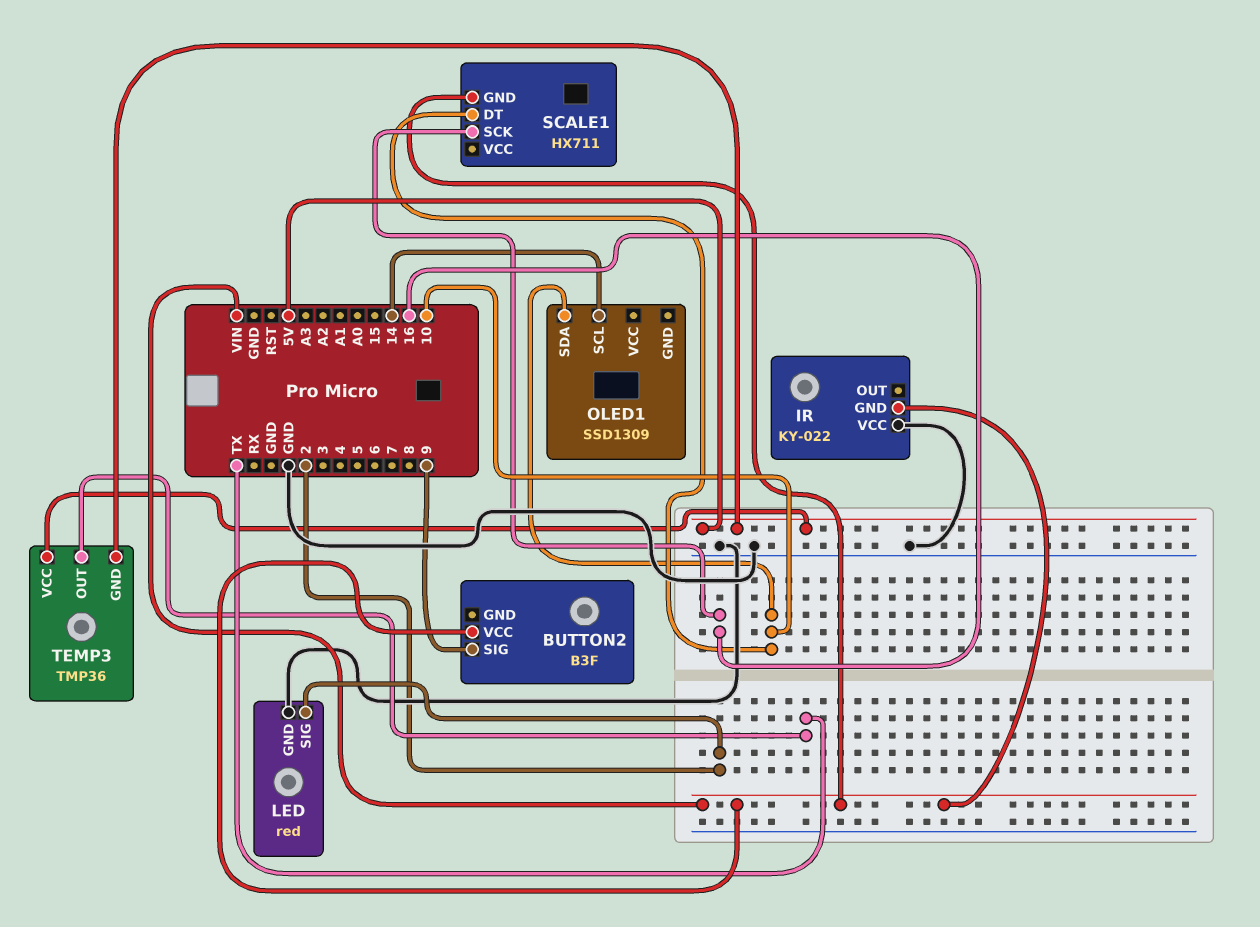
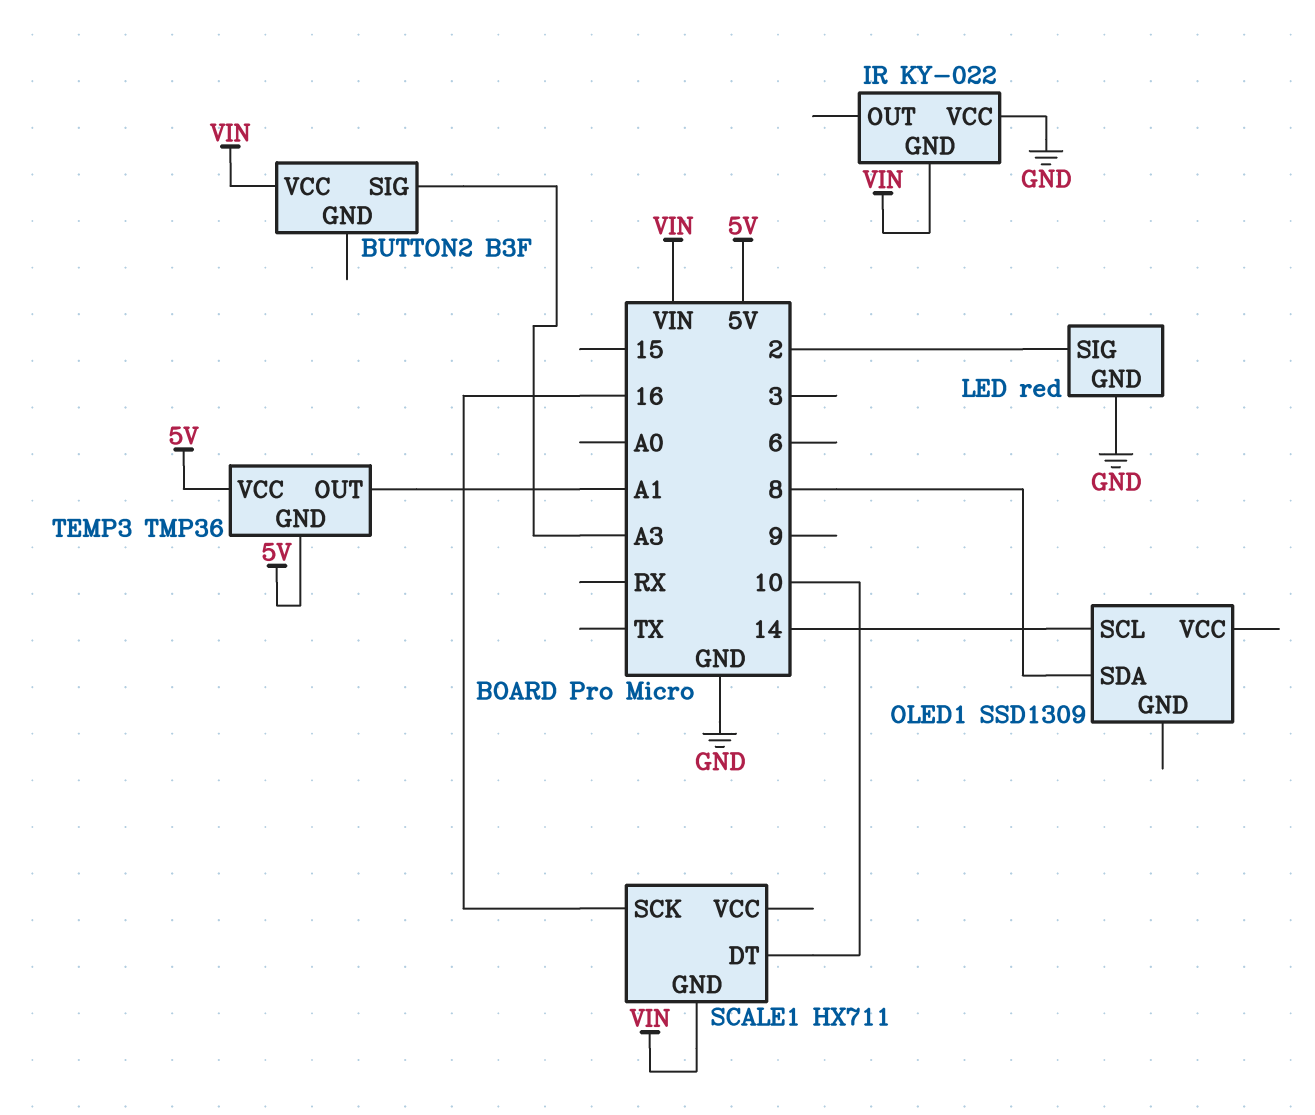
BUTTON2 pin SIG: 9 -> A3
OLED1 pin SDA: 10 -> 8
TEMP3 pin OUT: TX -> A1

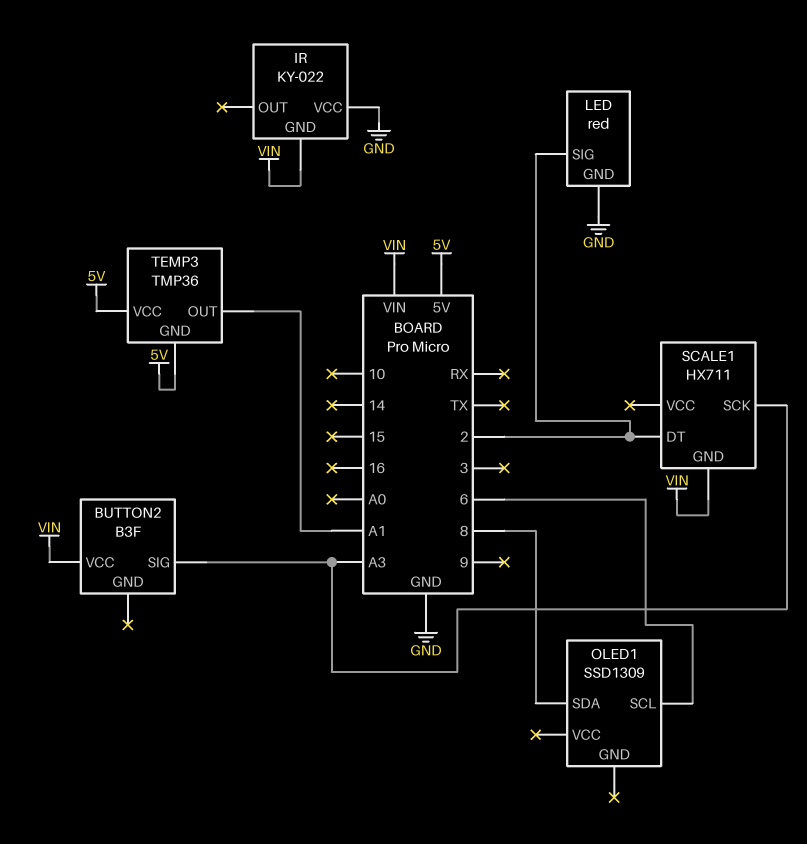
OLED1 pin SCL: 14 -> 6
SCALE1 pin DT: 10 -> 2
SCALE1 pin SCK: 16 -> A3

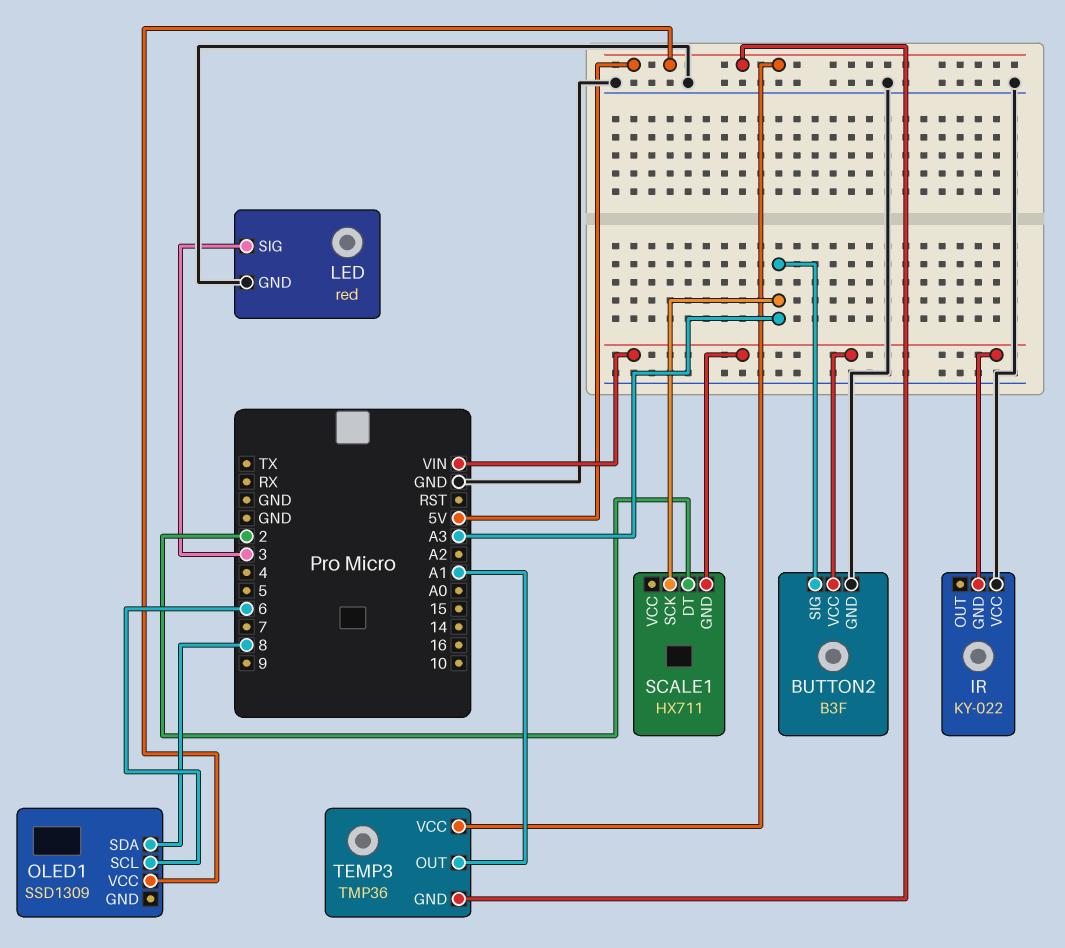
BUTTON2 pin GND: none -> GND
LED pin SIG: 2 -> 3
OLED1 pin VCC: none -> 5V

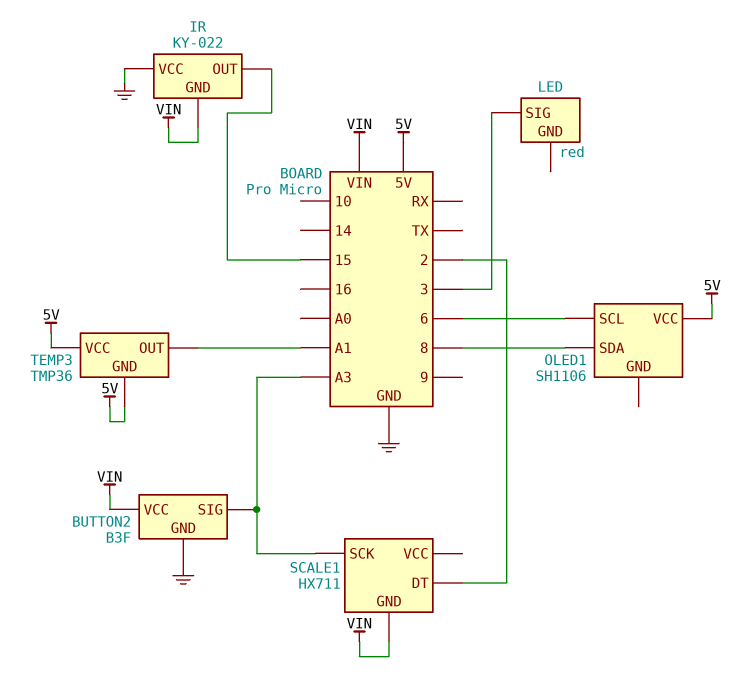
IR pin OUT: none -> 15
LED pin GND: GND -> none
OLED1: SSD1309 -> SH1106

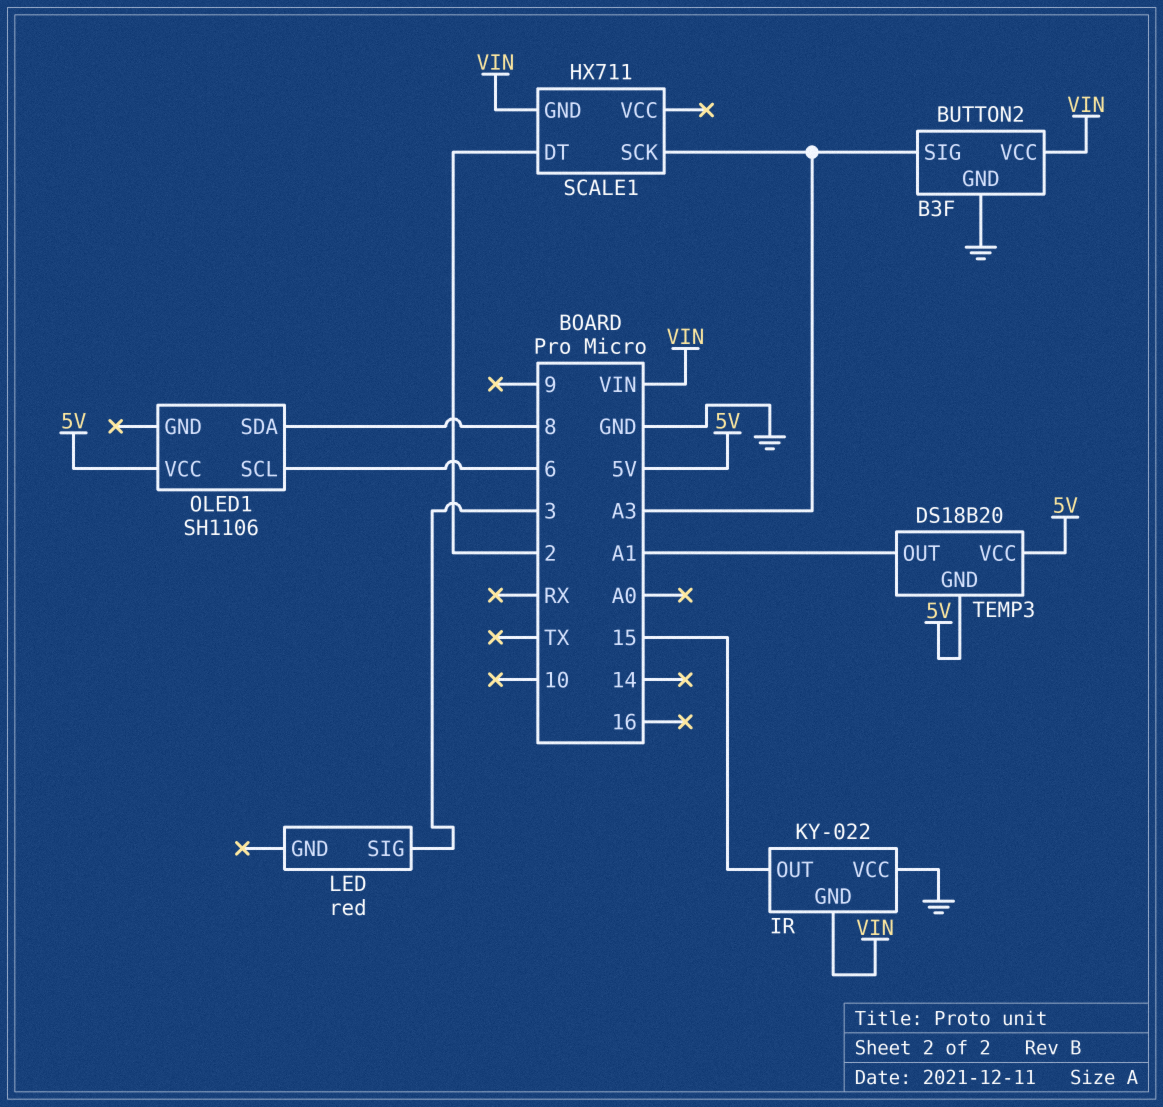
TEMP3: TMP36 -> DS18B20

